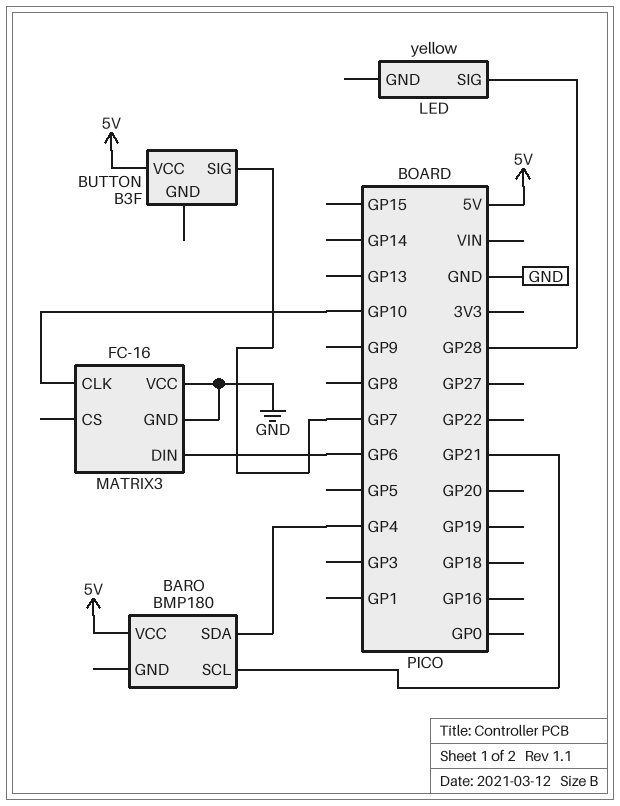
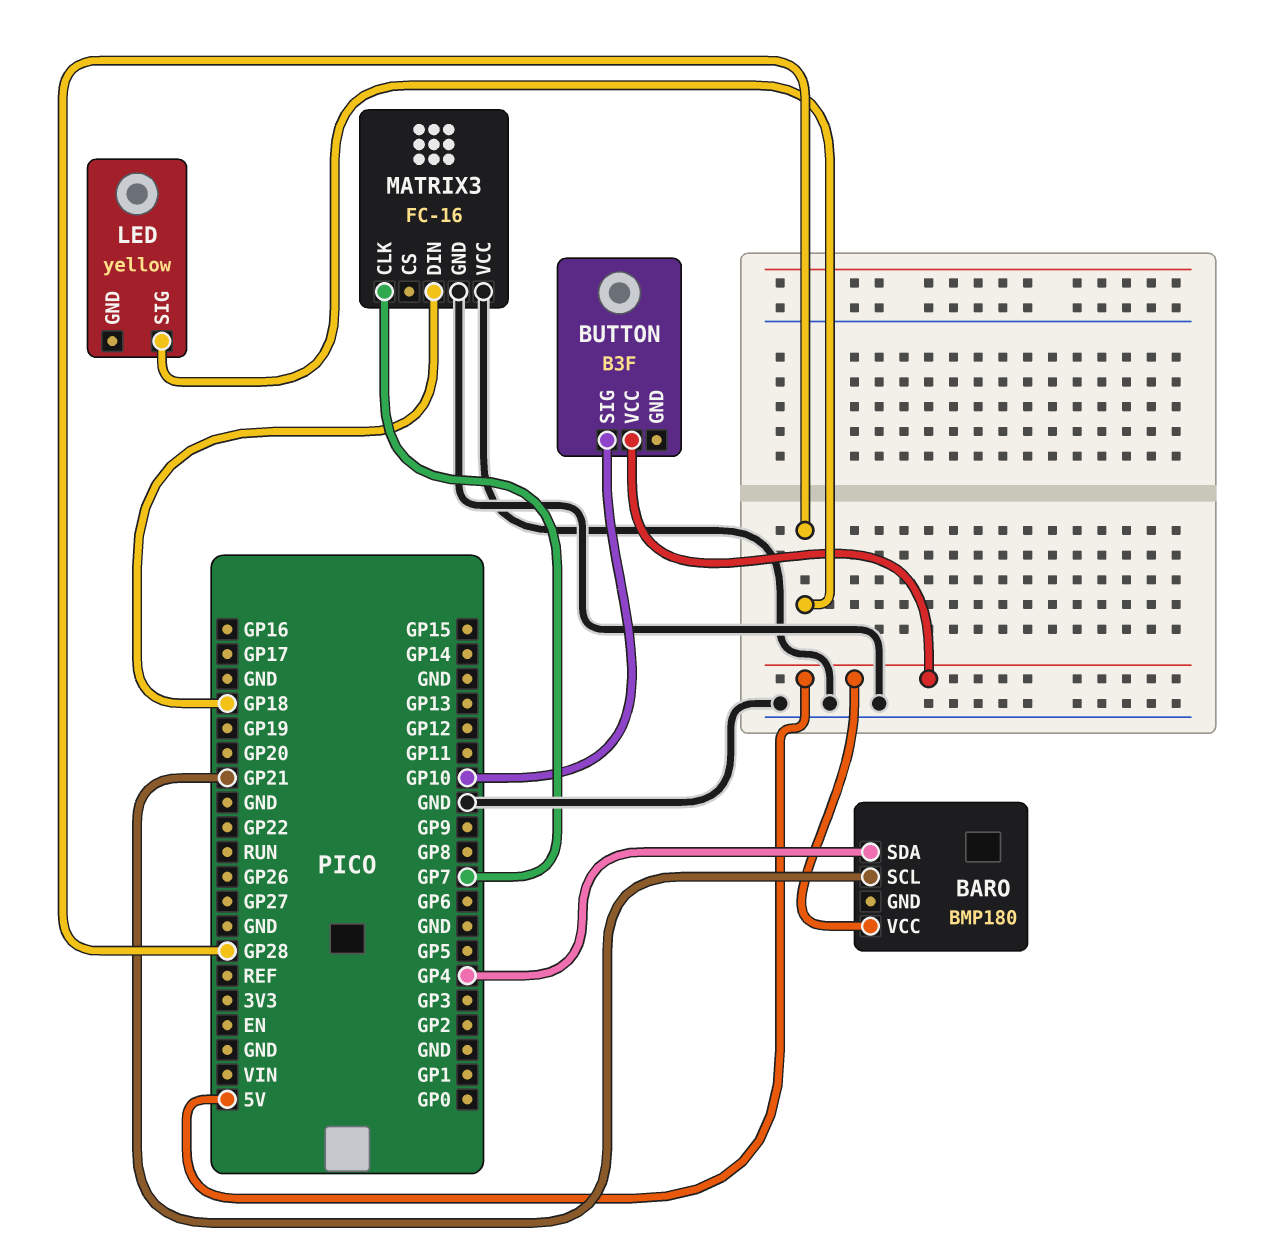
BUTTON pin SIG: GP7 -> GP10
MATRIX3 pin CLK: GP10 -> GP7
MATRIX3 pin DIN: GP6 -> GP18

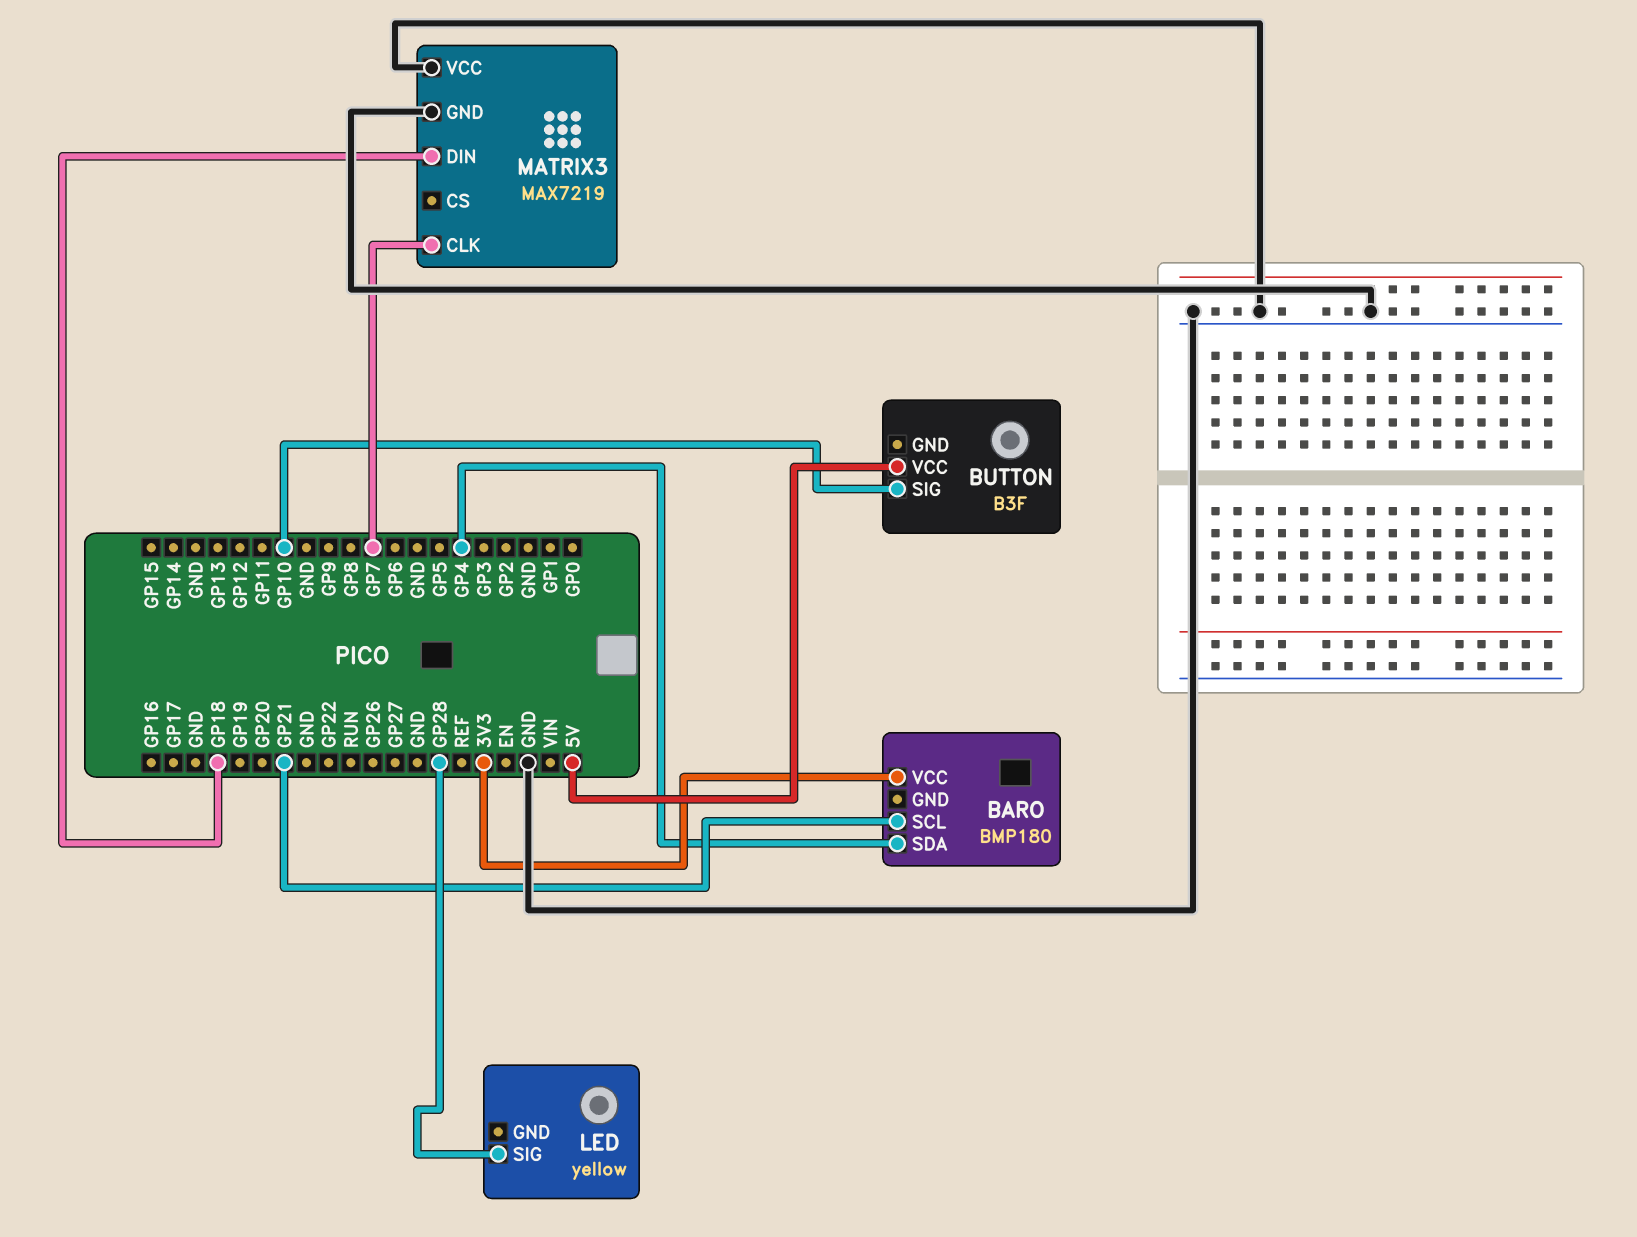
BARO pin VCC: 5V -> 3V3
MATRIX3: FC-16 -> MAX7219

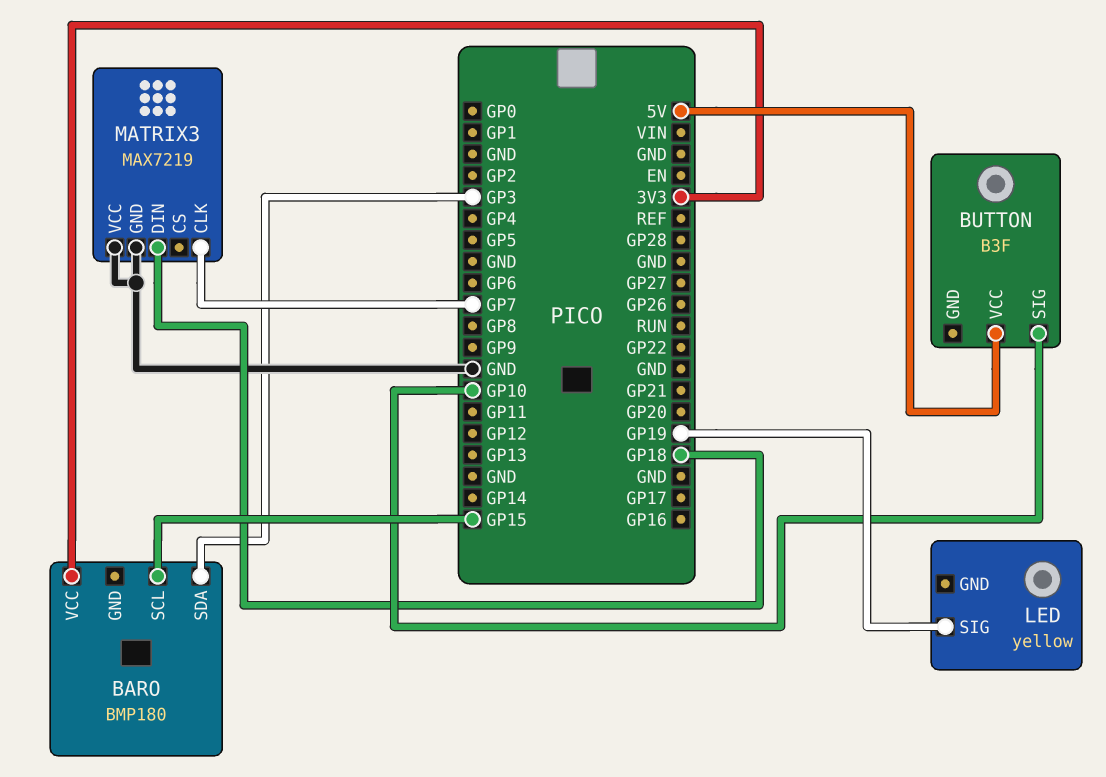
BARO pin SCL: GP21 -> GP15
BARO pin SDA: GP4 -> GP3
LED pin SIG: GP28 -> GP19

